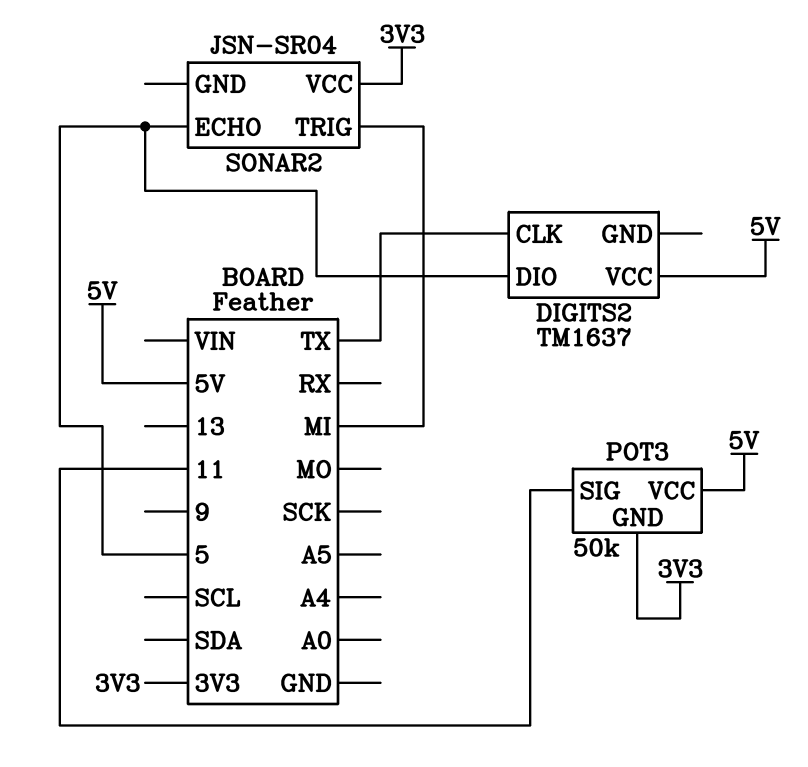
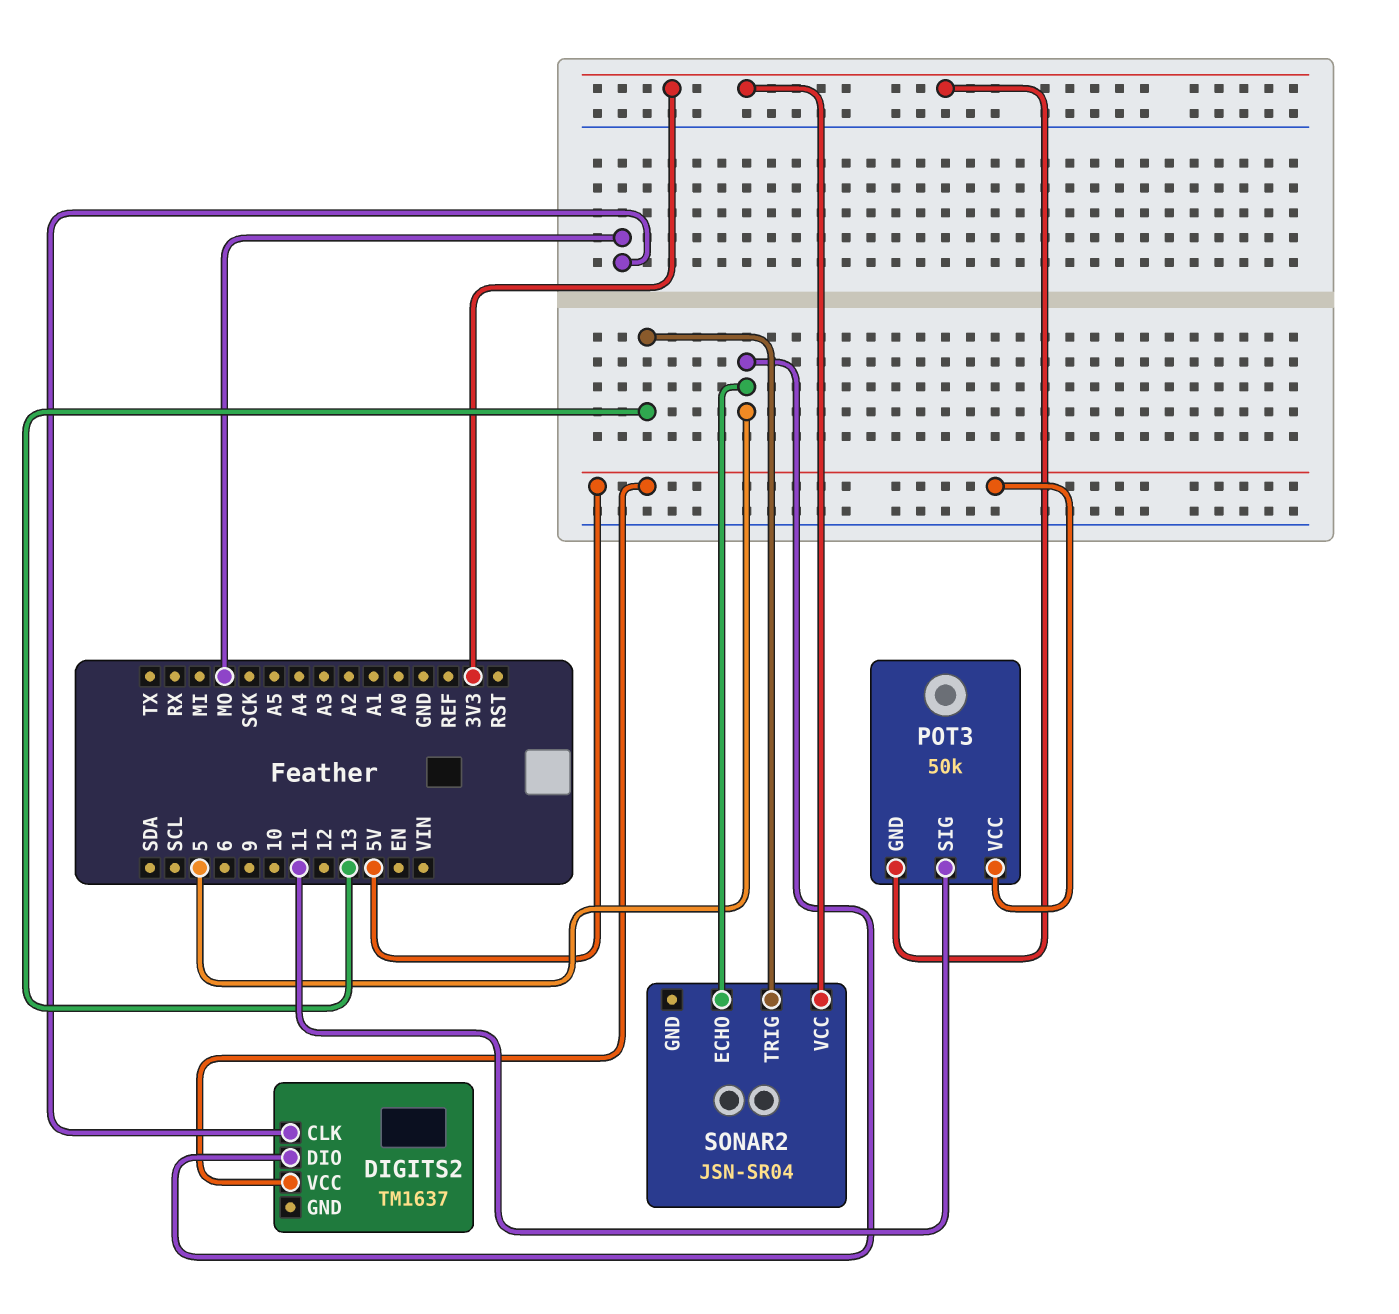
DIGITS2 pin CLK: TX -> MO
SONAR2 pin TRIG: MI -> 13

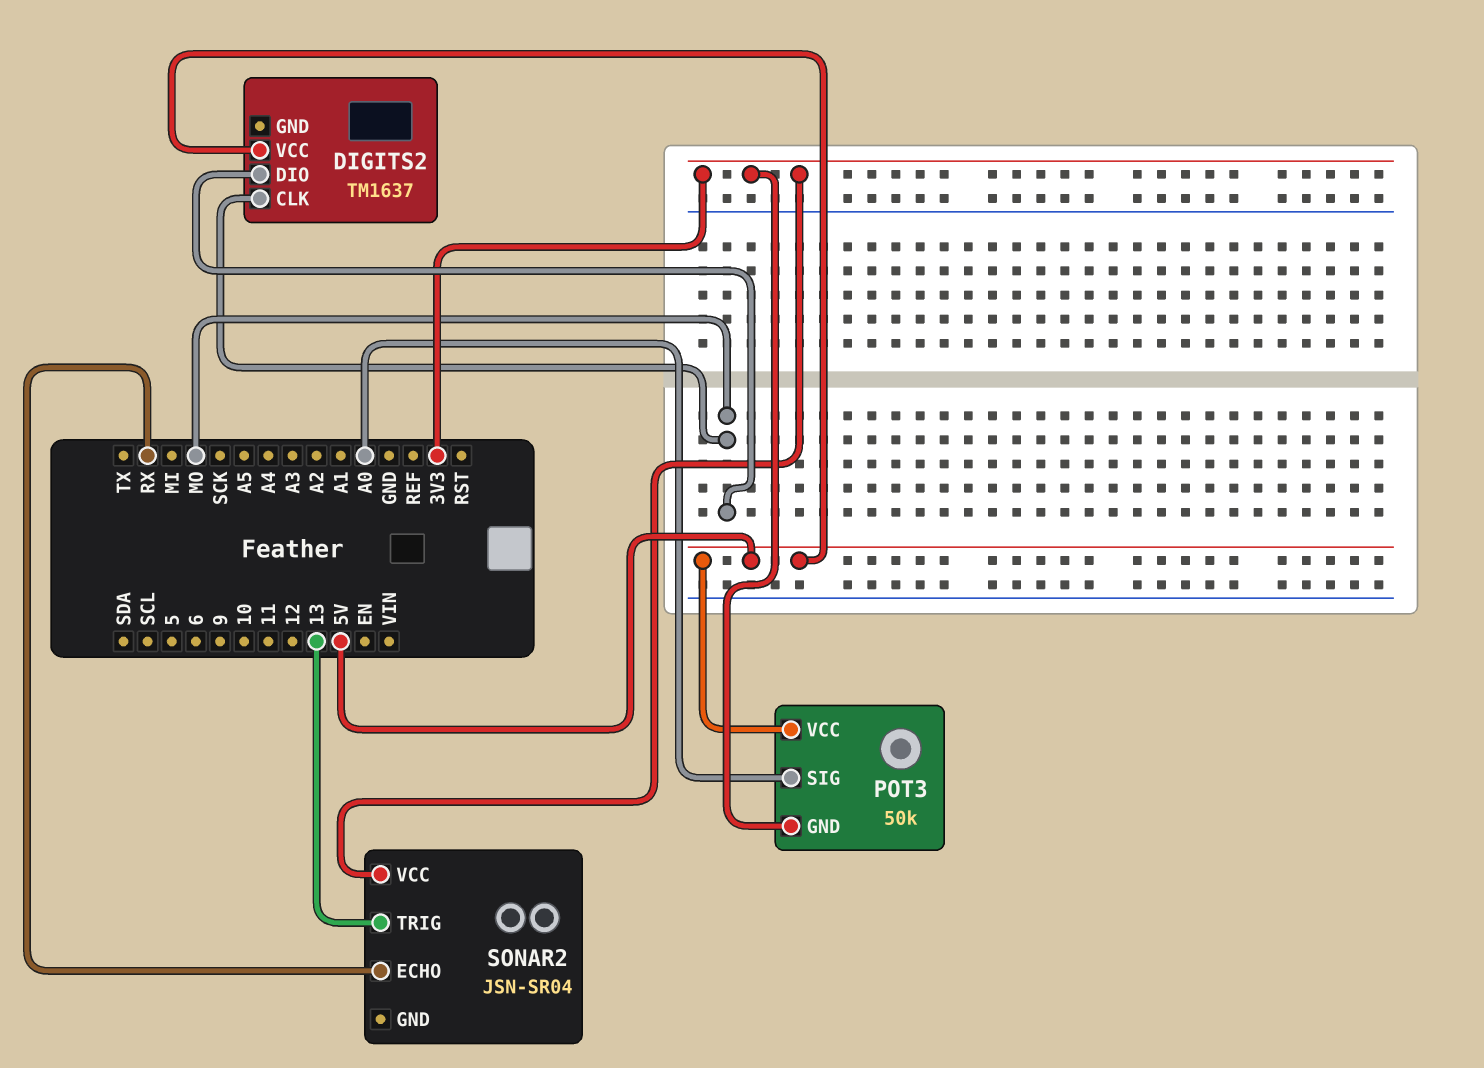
DIGITS2 pin DIO: 5 -> MO
POT3 pin SIG: 11 -> A0
SONAR2 pin ECHO: 5 -> RX

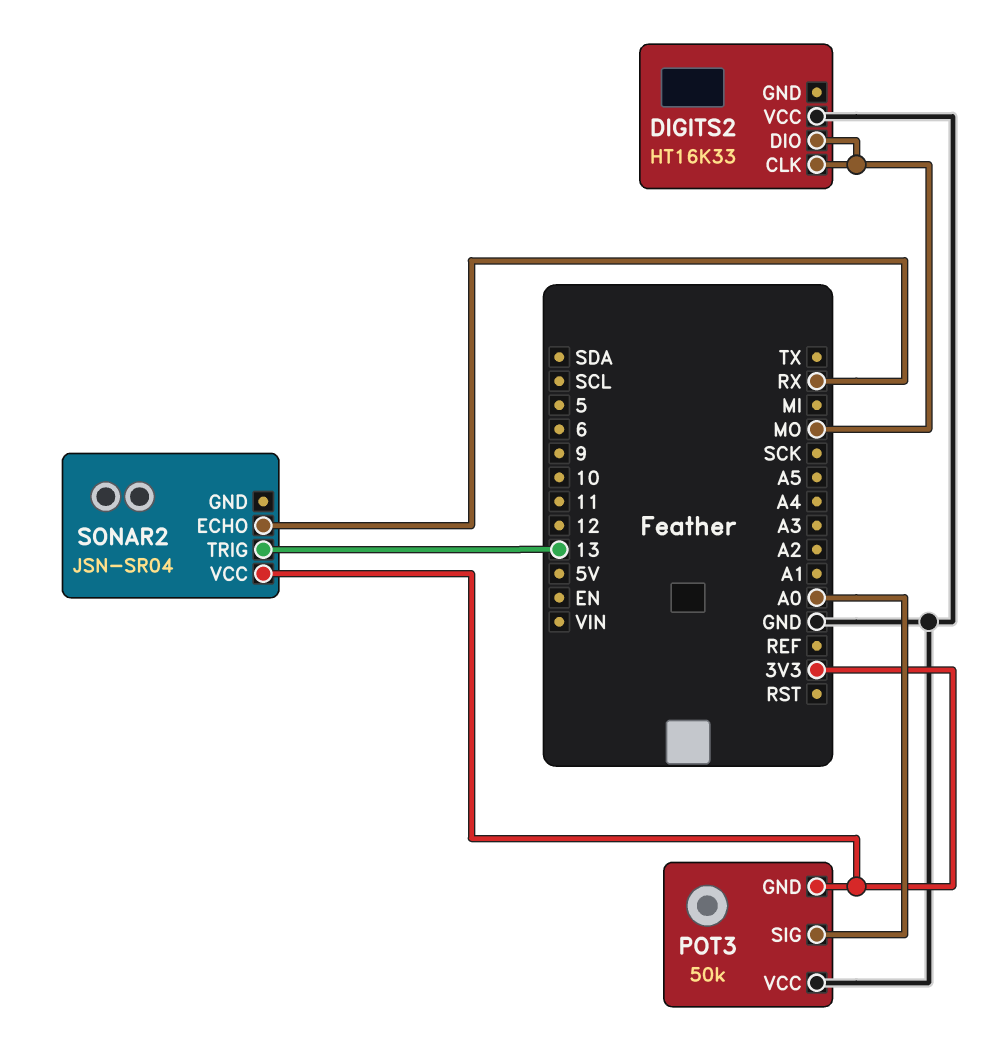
DIGITS2: TM1637 -> HT16K33
DIGITS2 pin VCC: 5V -> GND
POT3 pin VCC: 5V -> GND

